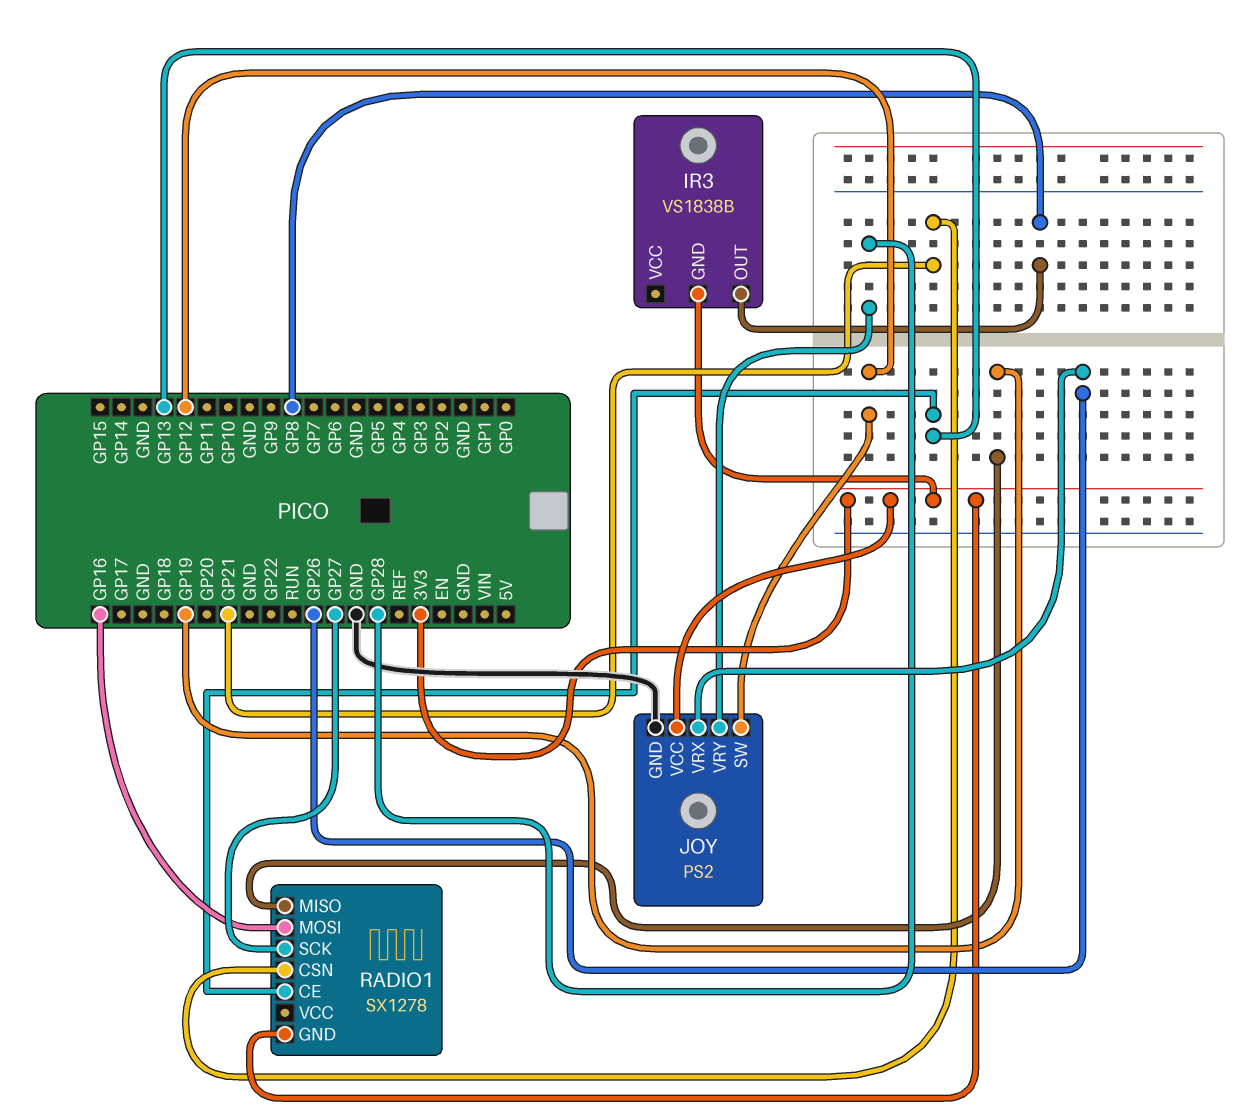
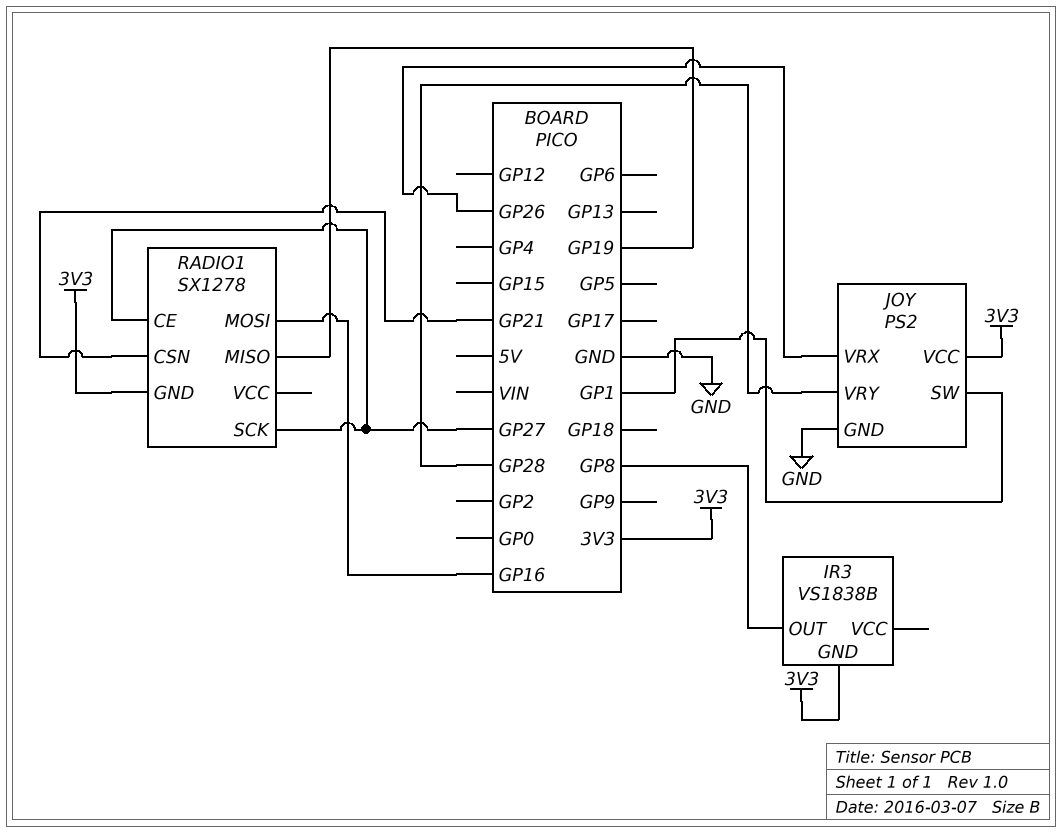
JOY pin SW: GP12 -> GP1
RADIO1 pin CE: GP13 -> GP27

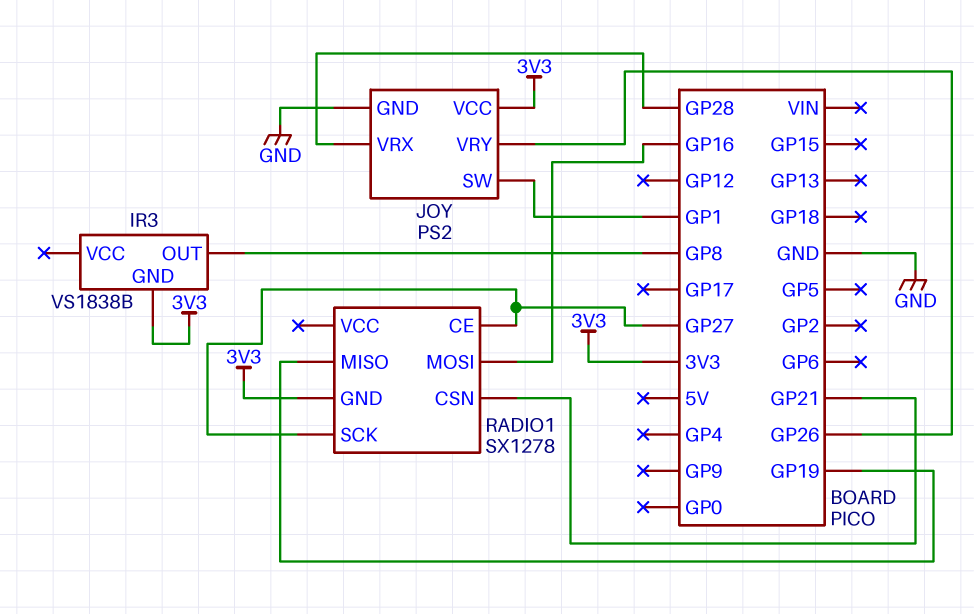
JOY pin VRX: GP26 -> GP28
JOY pin VRY: GP28 -> GP26

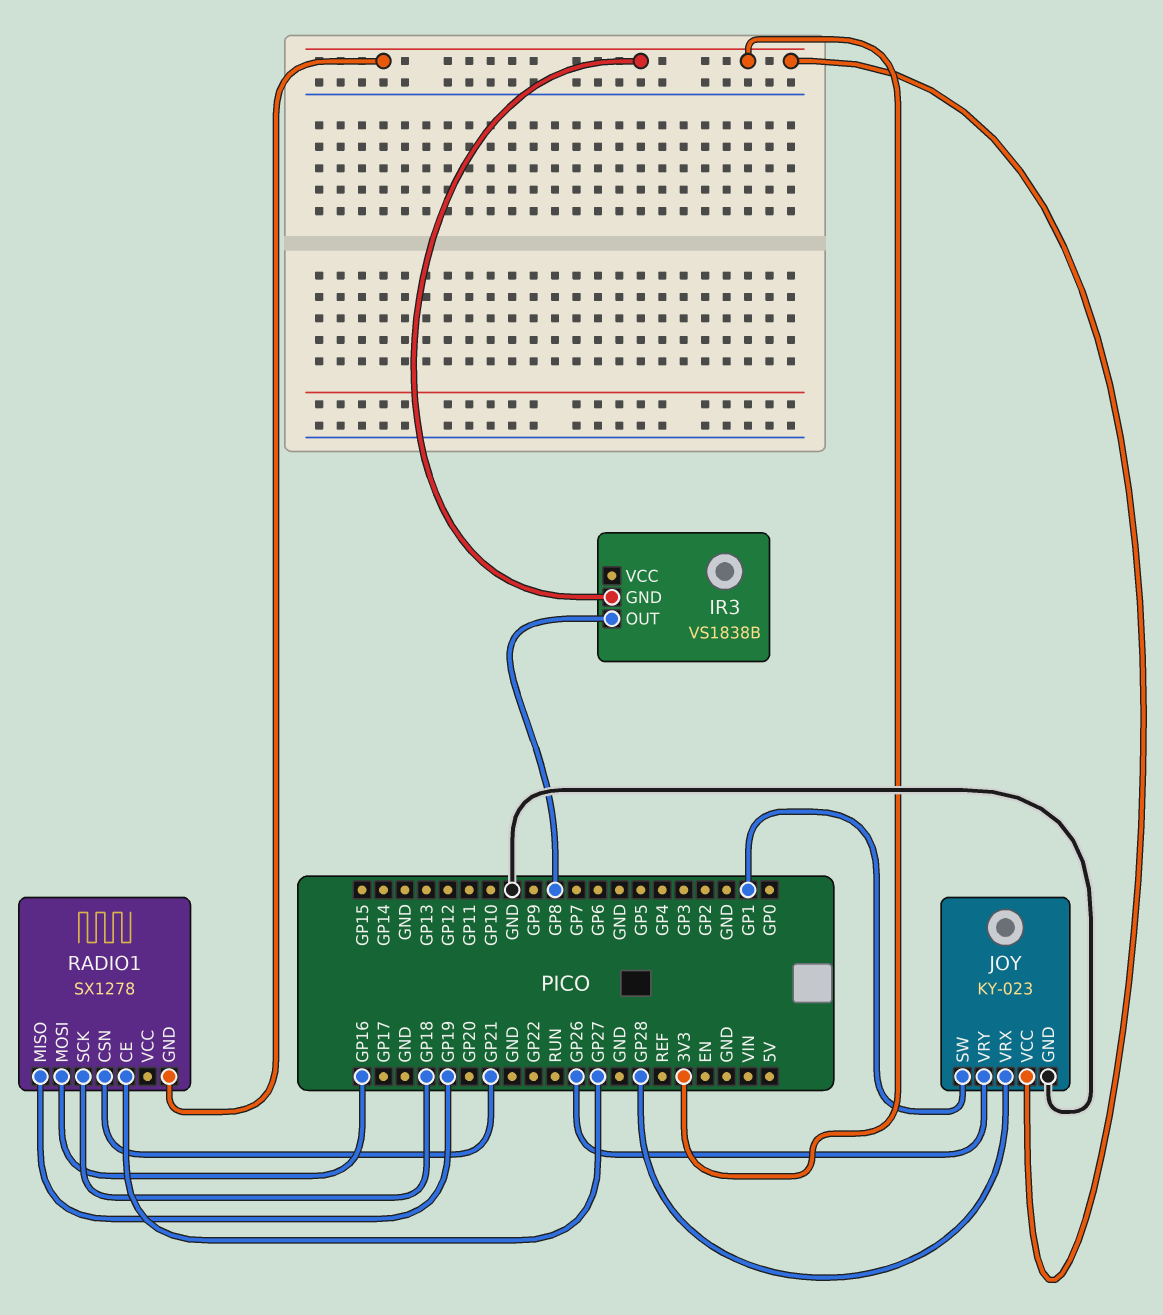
JOY: PS2 -> KY-023
RADIO1 pin SCK: GP27 -> GP18

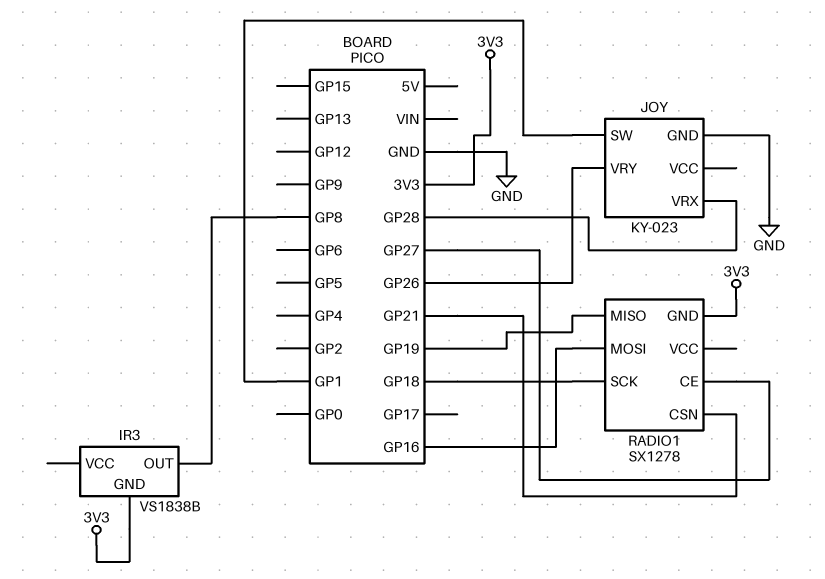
JOY pin VCC: 3V3 -> none

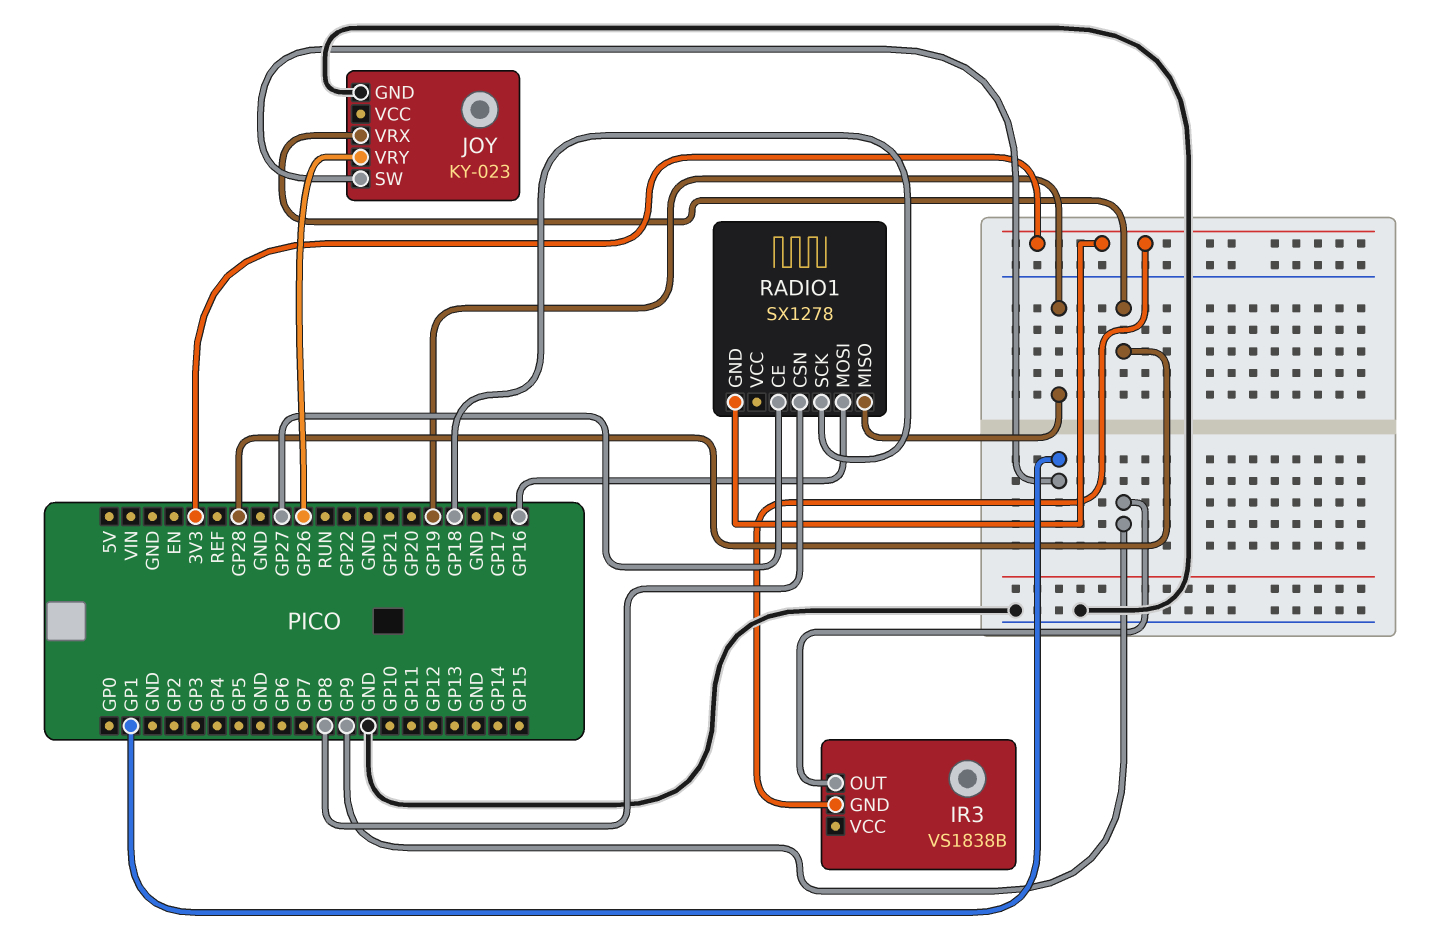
IR3 pin OUT: GP8 -> GP9
RADIO1 pin CSN: GP21 -> GP8

